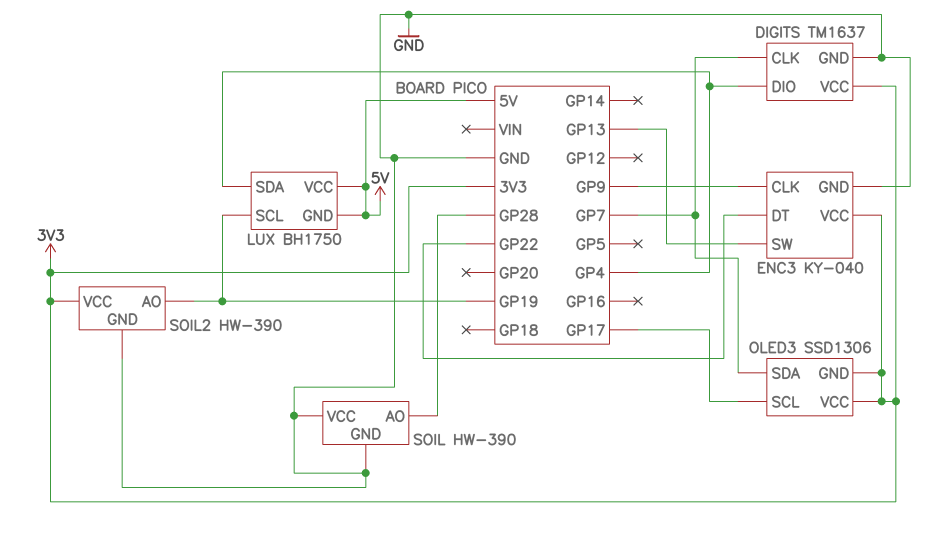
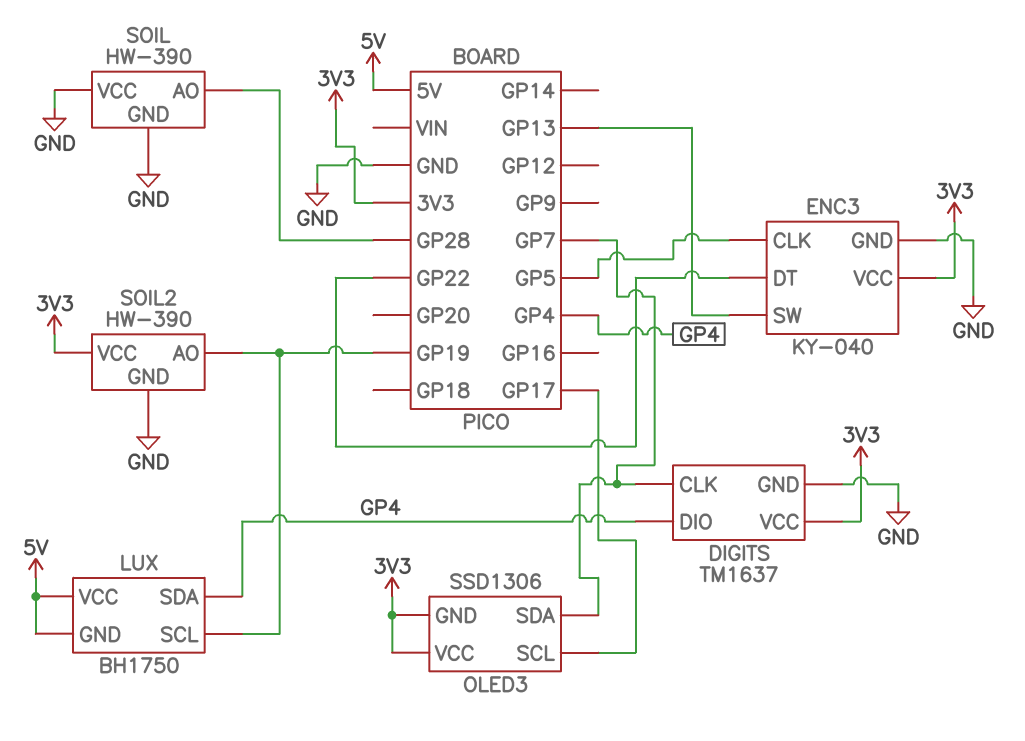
ENC3 pin CLK: GP9 -> GP5

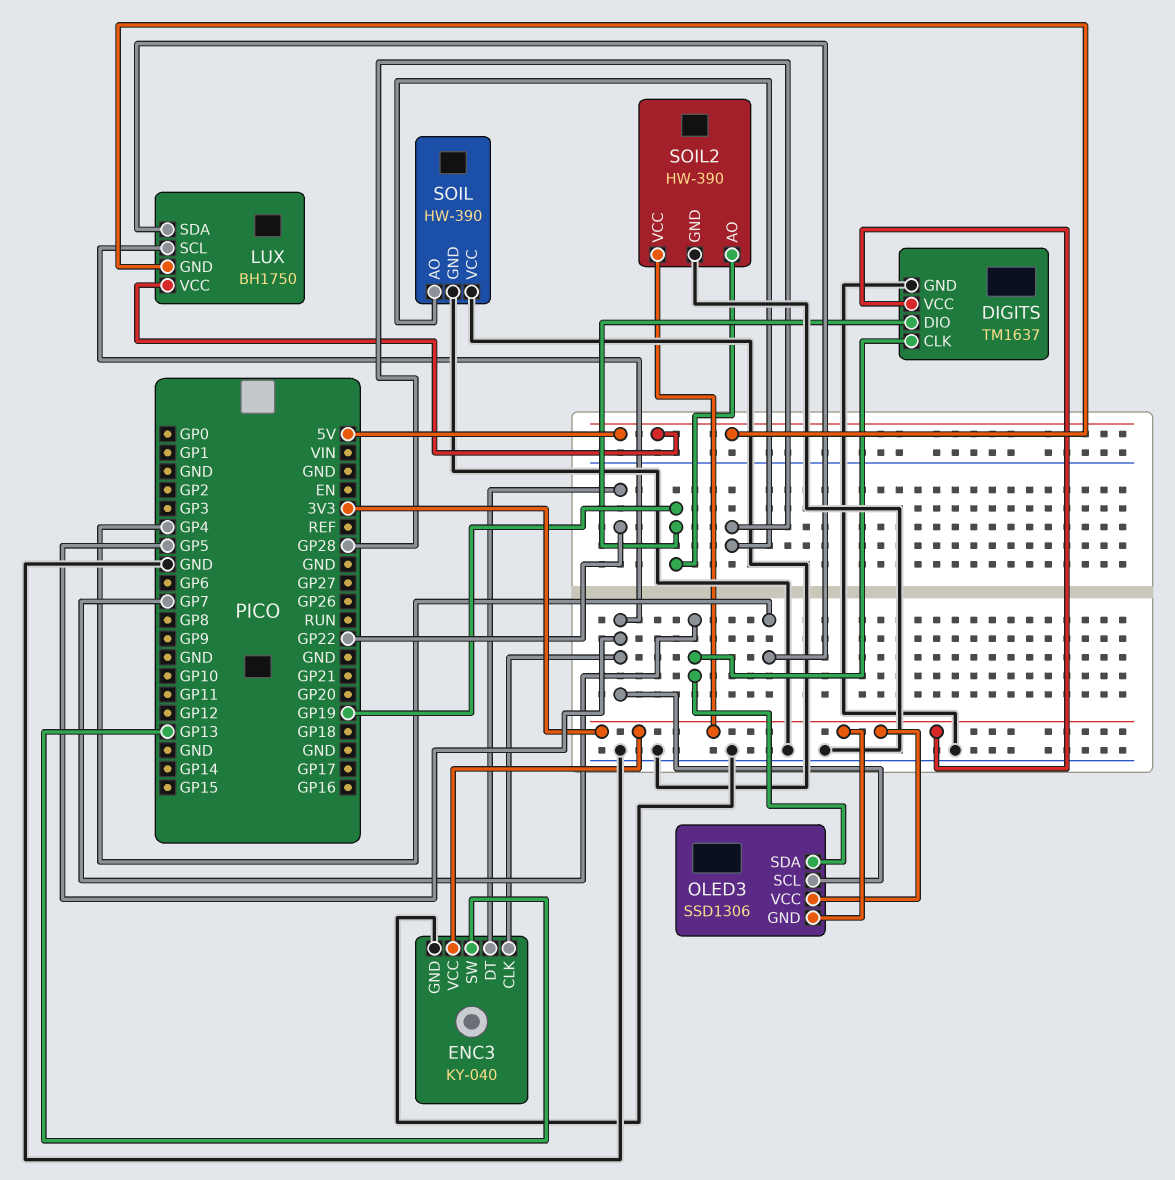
DIGITS pin DIO: GP4 -> GP19
LUX pin SCL: GP19 -> GP5
OLED3 pin SCL: GP17 -> GP5

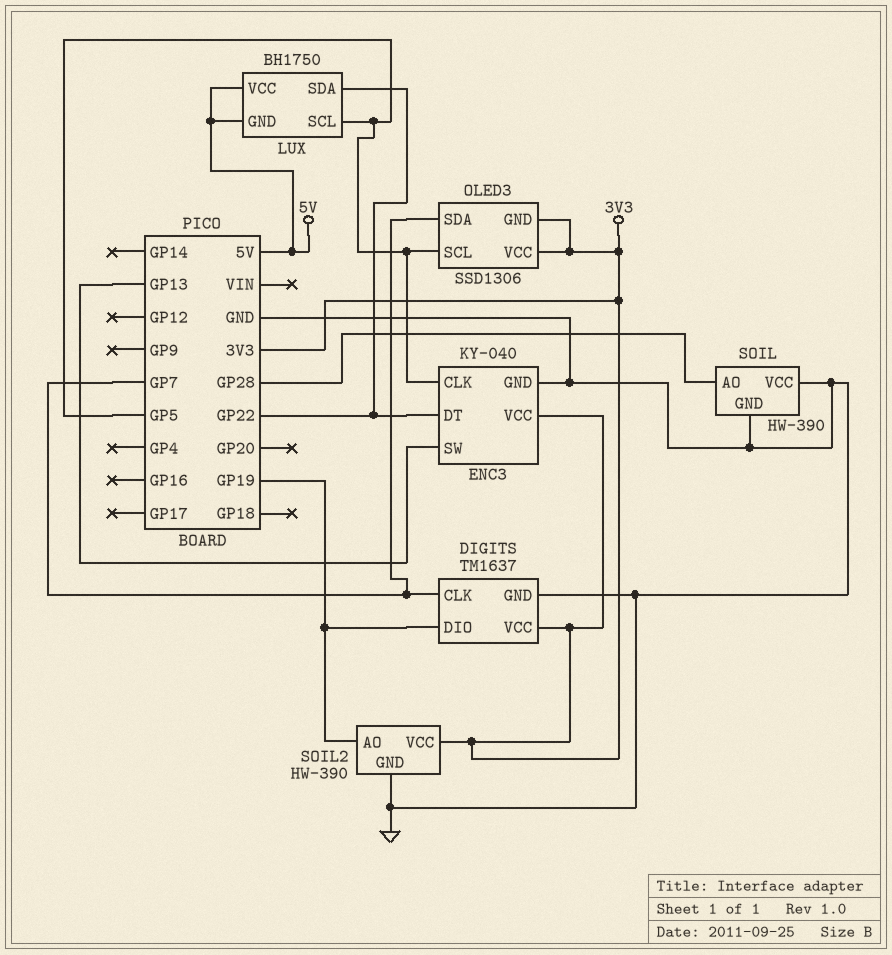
LUX pin SDA: GP4 -> GP22

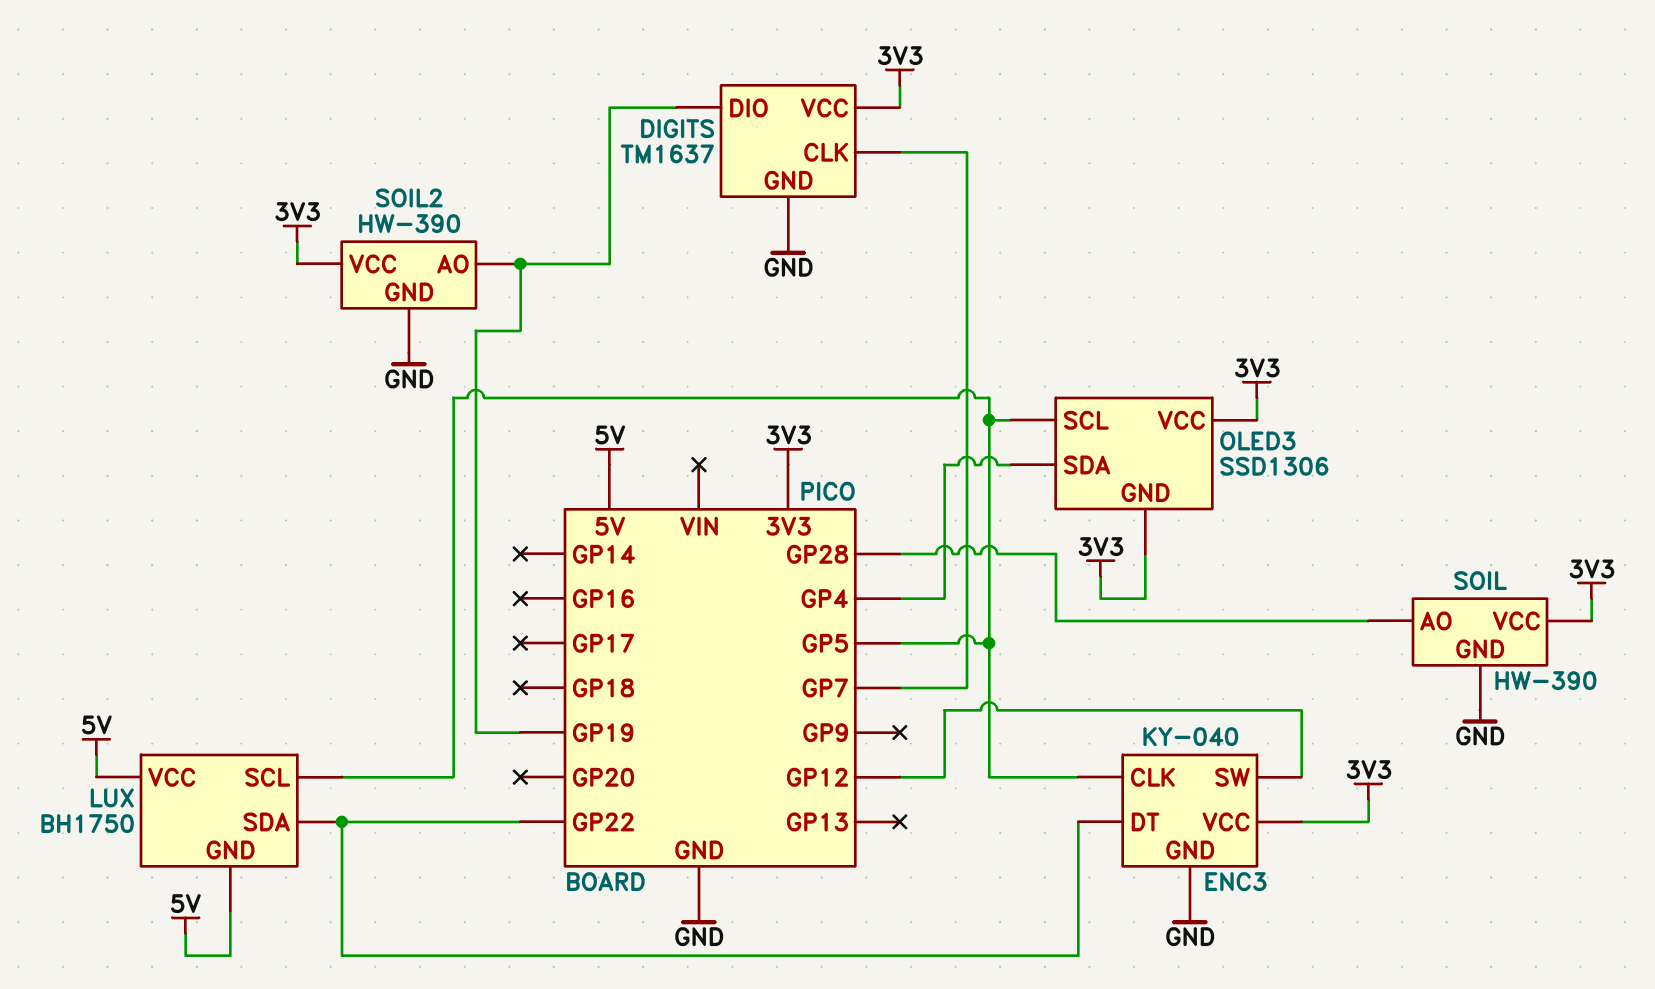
ENC3 pin SW: GP13 -> GP12
OLED3 pin SDA: GP7 -> GP4
SOIL pin VCC: GND -> 3V3

